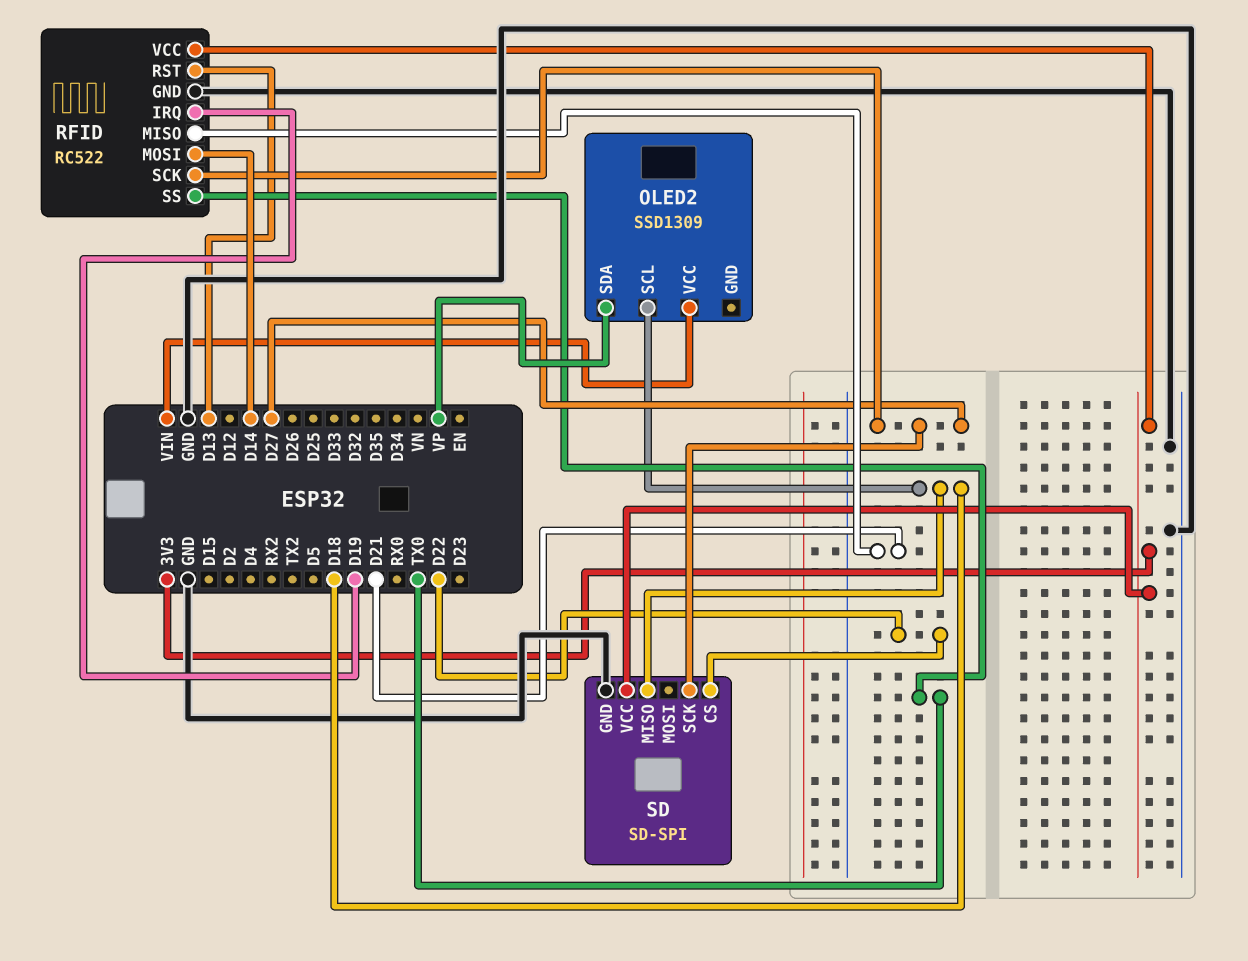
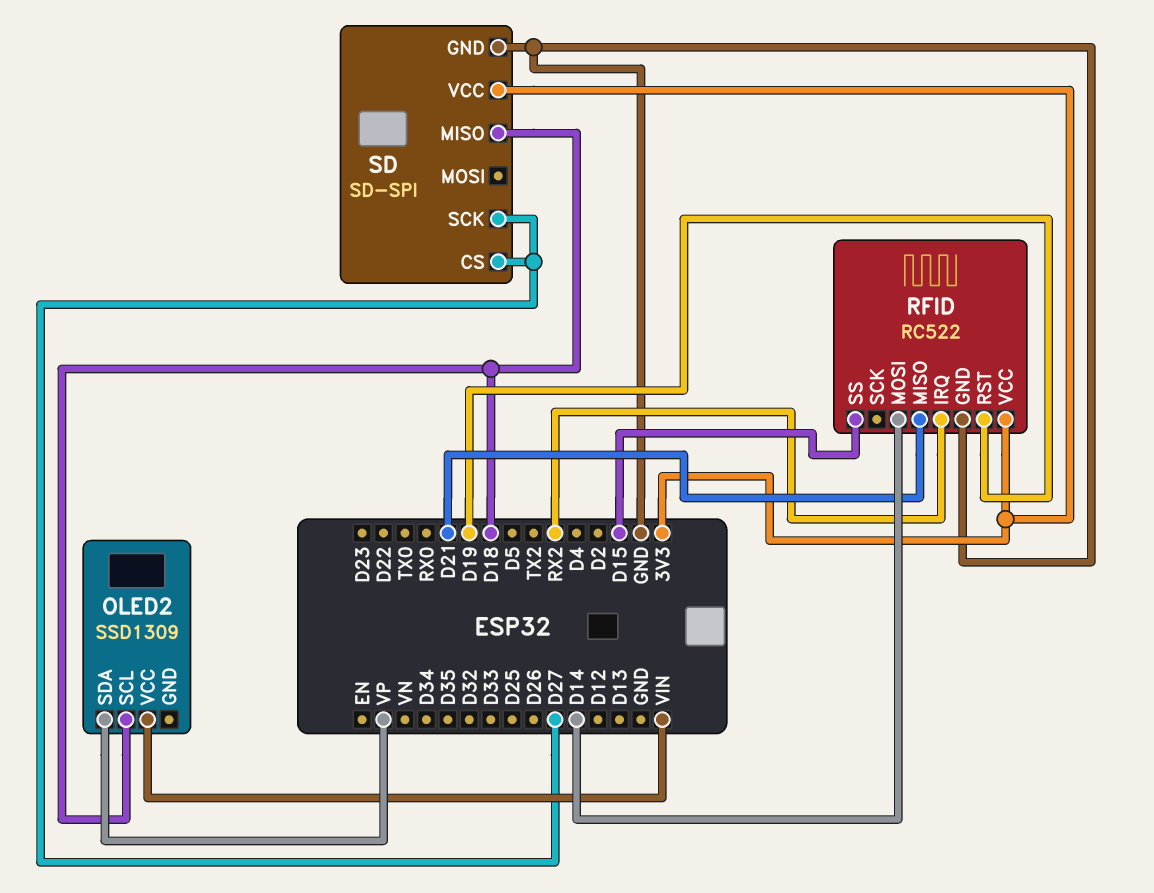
RFID pin IRQ: D19 -> RX2
RFID pin RST: D13 -> D19
RFID pin SCK: D27 -> none
RFID pin SS: TX0 -> D15
SD pin CS: D22 -> D27

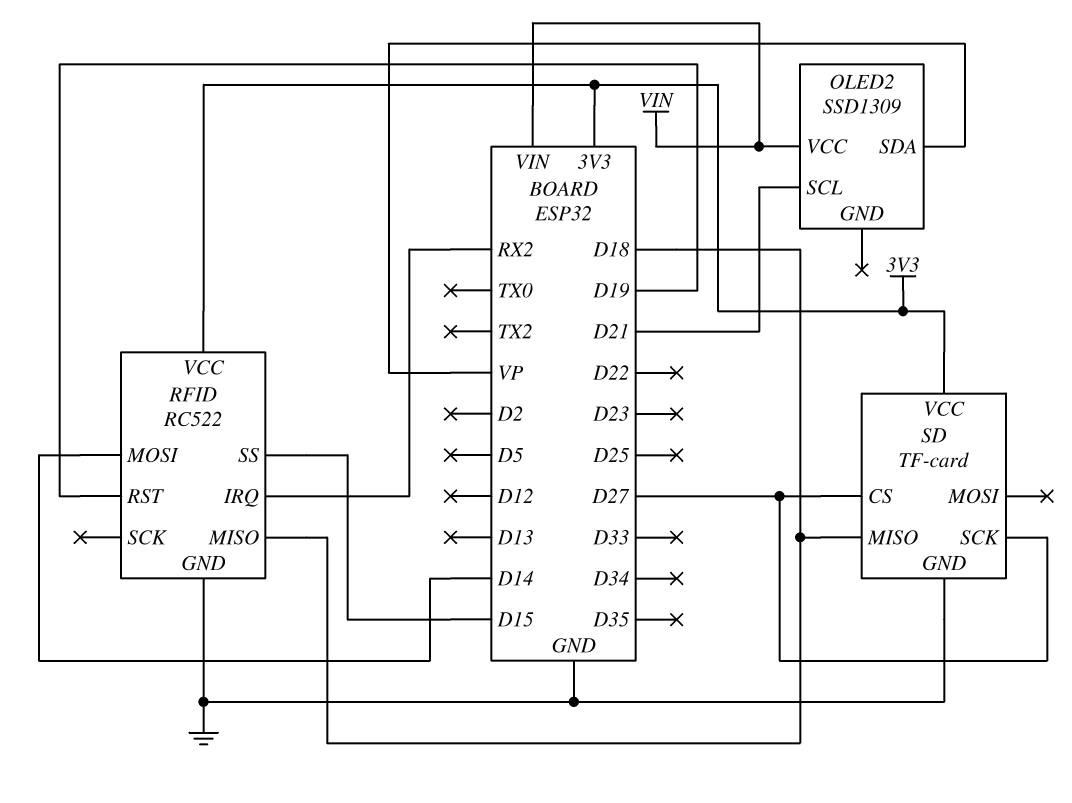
OLED2 pin SCL: D18 -> D21
RFID pin MISO: D21 -> D18
SD: SD-SPI -> TF-card

